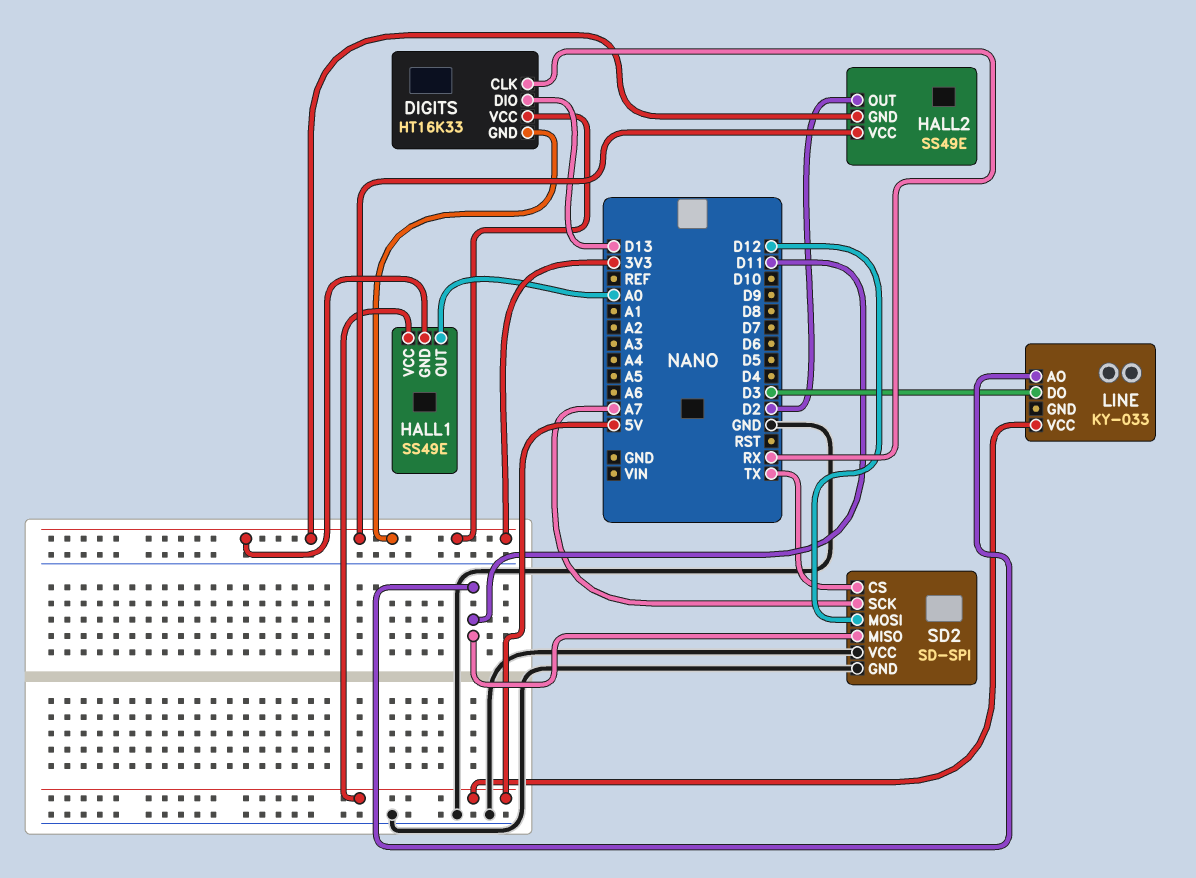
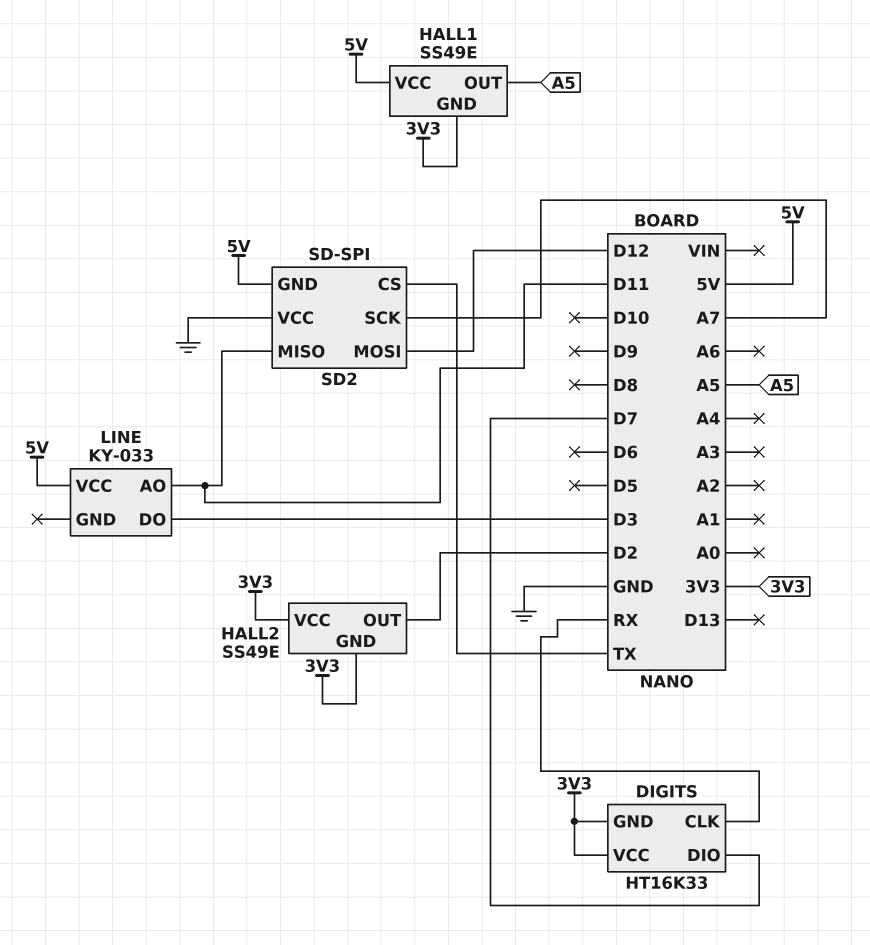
DIGITS pin DIO: D13 -> D7
HALL1 pin OUT: A0 -> A5
SD2 pin GND: GND -> 5V

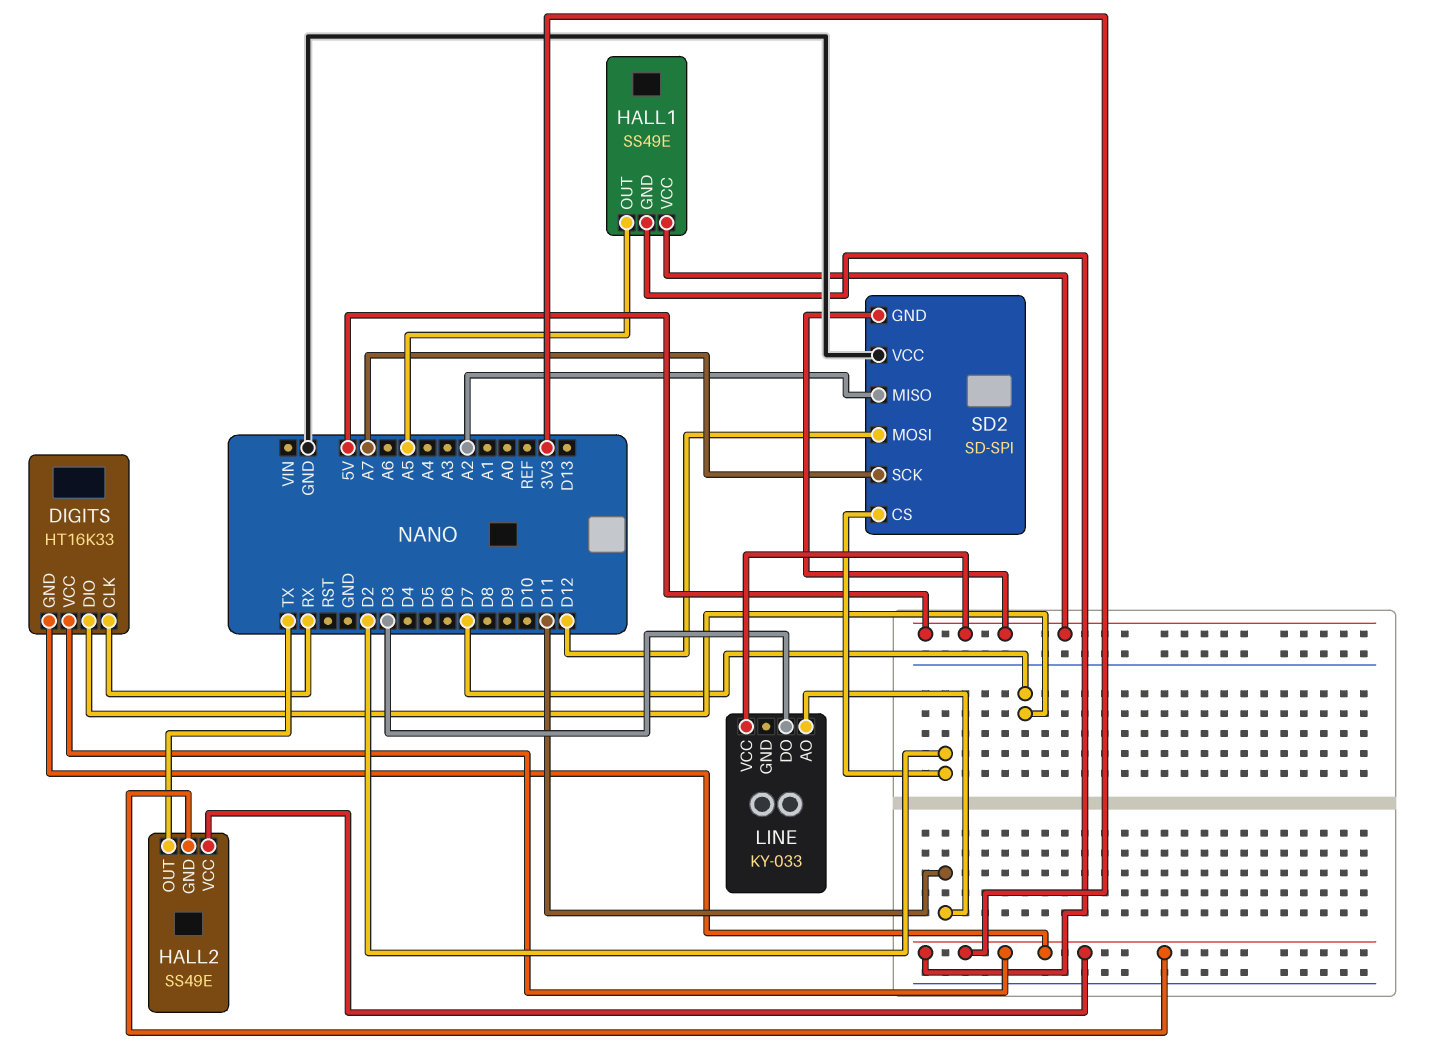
HALL2 pin OUT: D2 -> TX
SD2 pin CS: TX -> D2
SD2 pin MISO: D11 -> A2

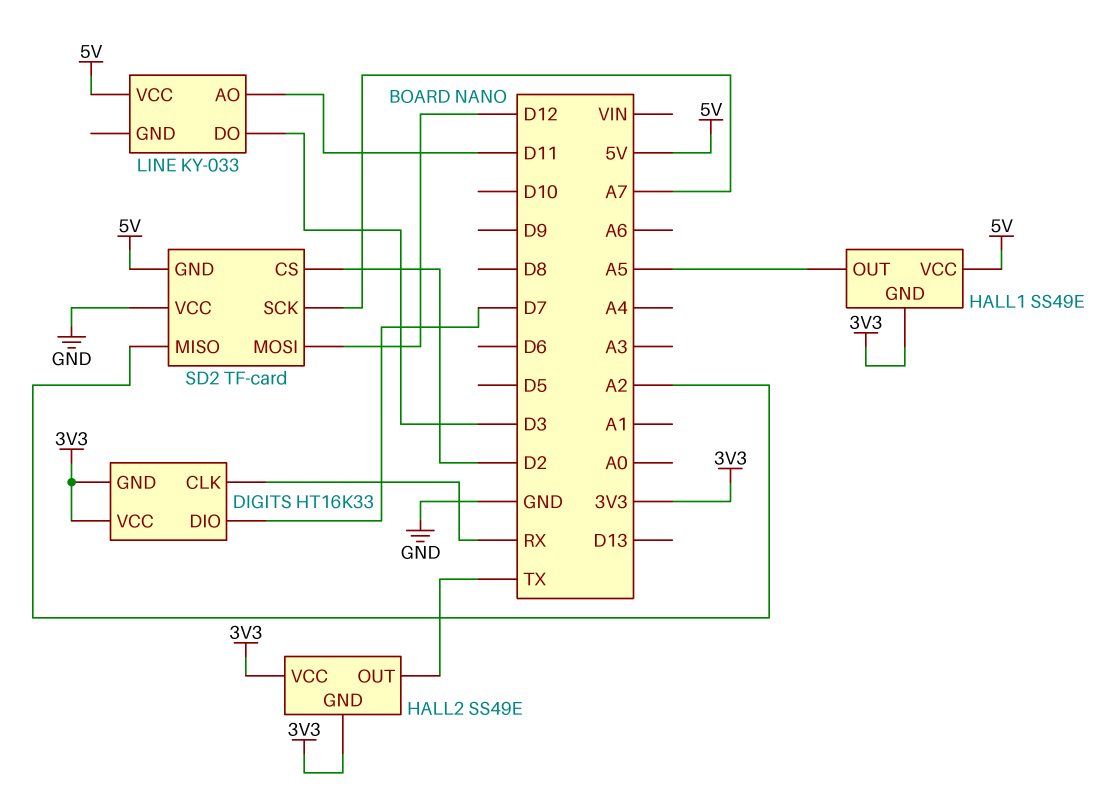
SD2: SD-SPI -> TF-card

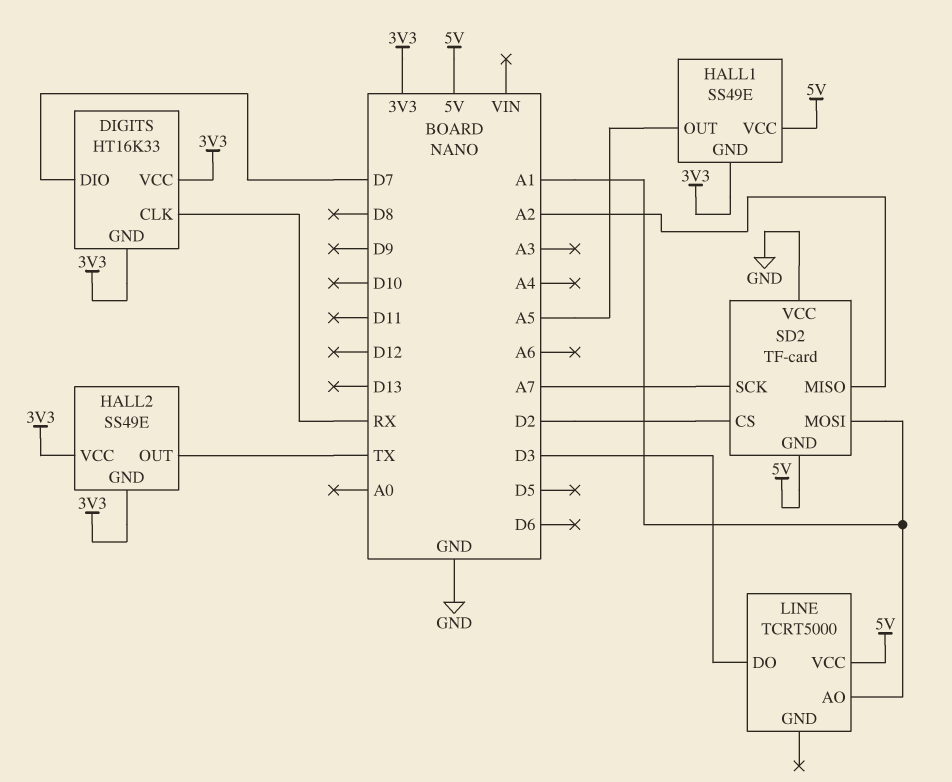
LINE: KY-033 -> TCRT5000
LINE pin AO: D11 -> A1
SD2 pin MOSI: D12 -> A1

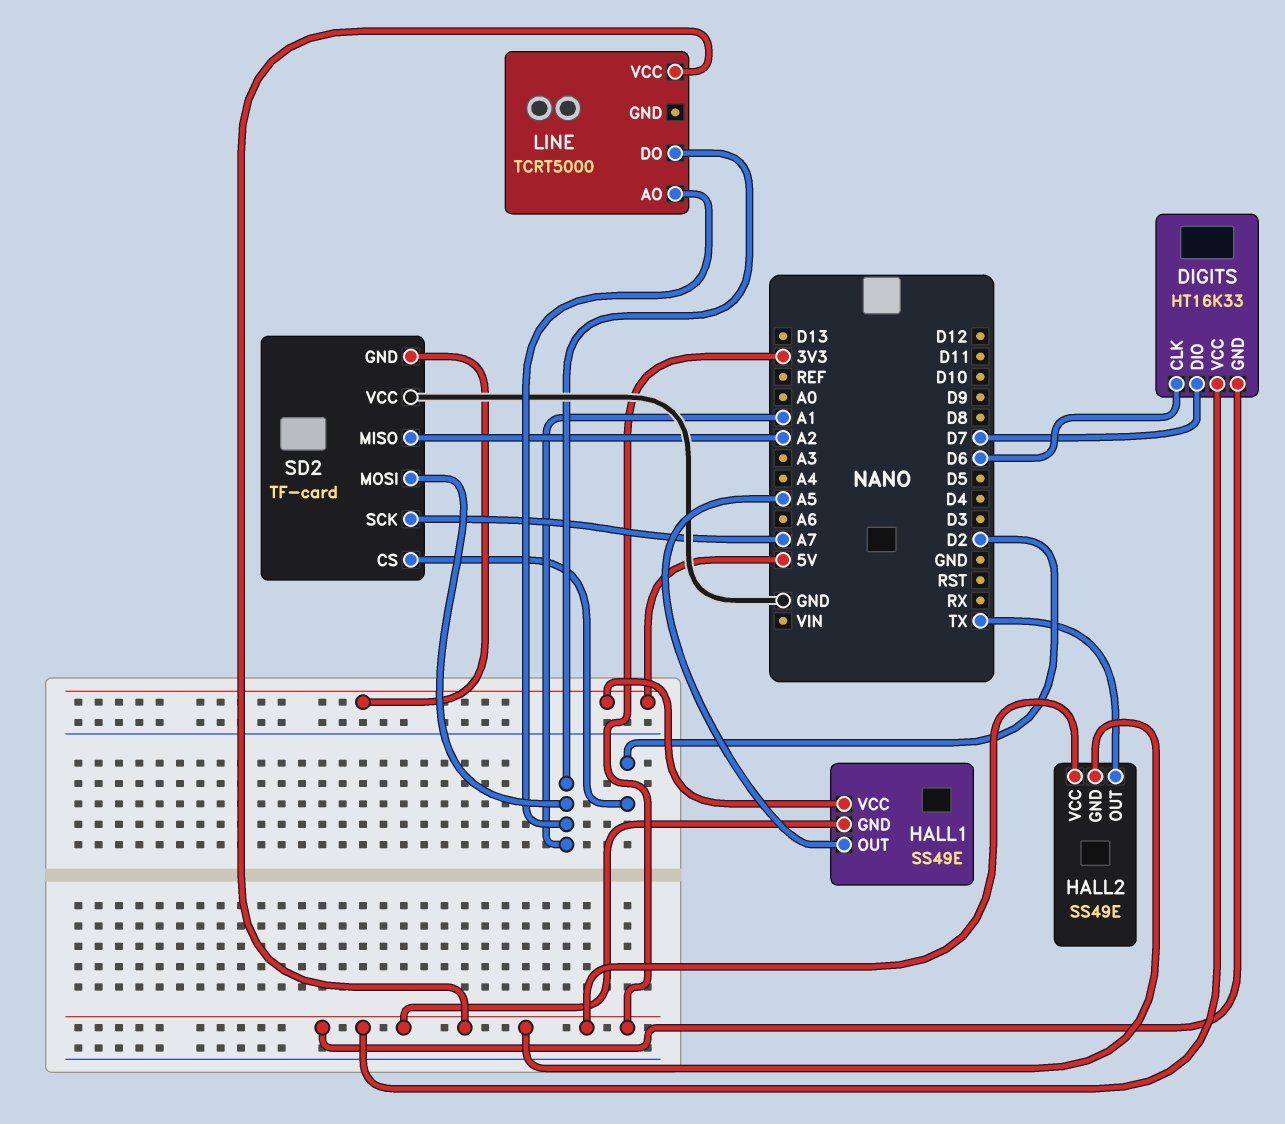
DIGITS pin CLK: RX -> D6
LINE pin DO: D3 -> A1
LINE pin VCC: 5V -> 3V3

